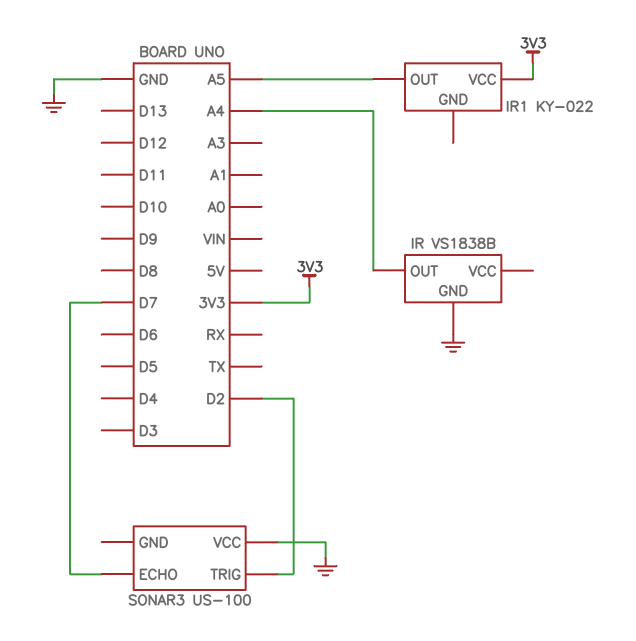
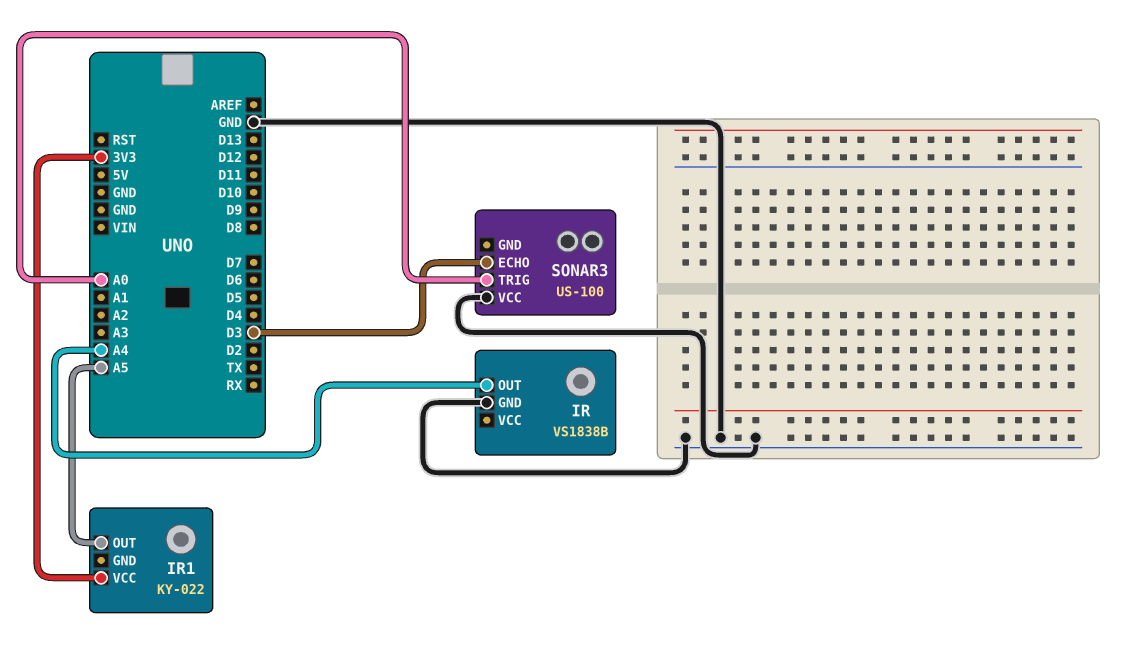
SONAR3 pin ECHO: D7 -> D3
SONAR3 pin TRIG: D2 -> A0

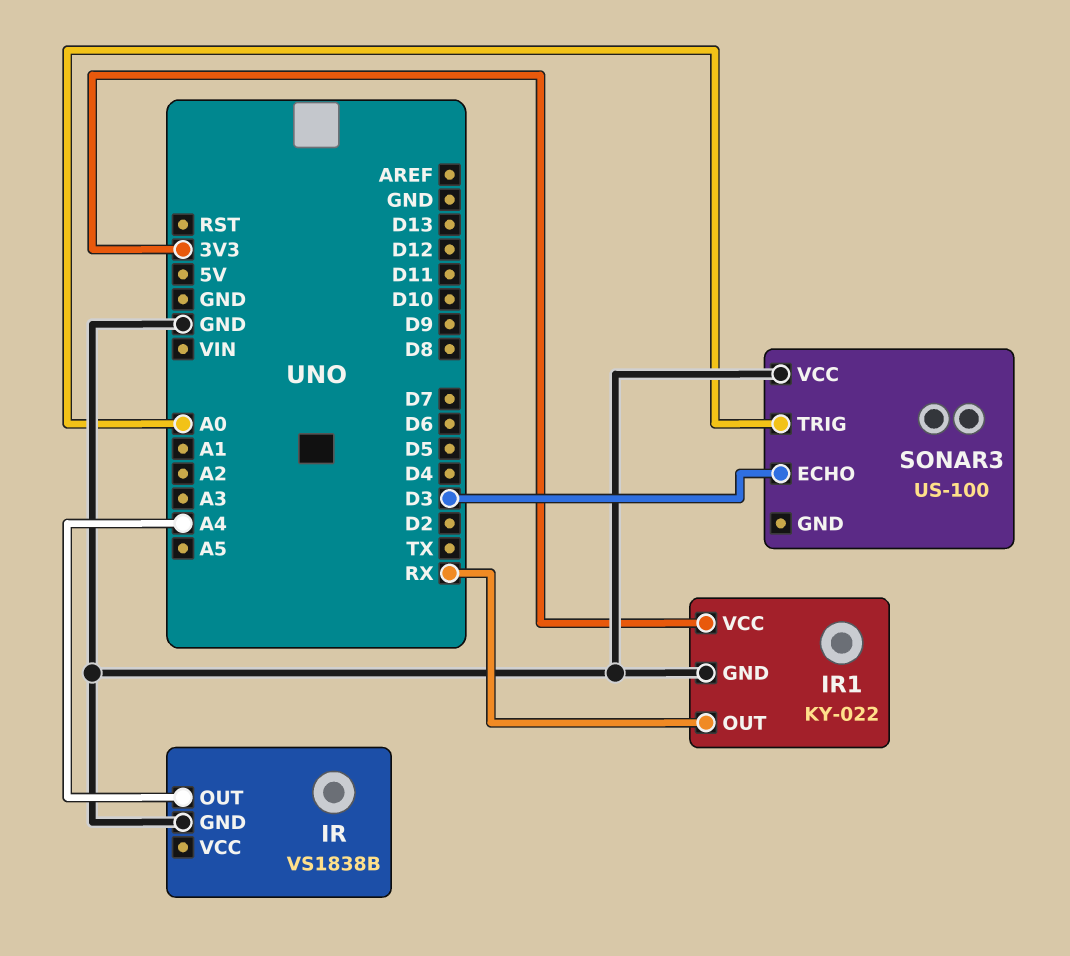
IR1 pin GND: none -> GND
IR1 pin OUT: A5 -> RX

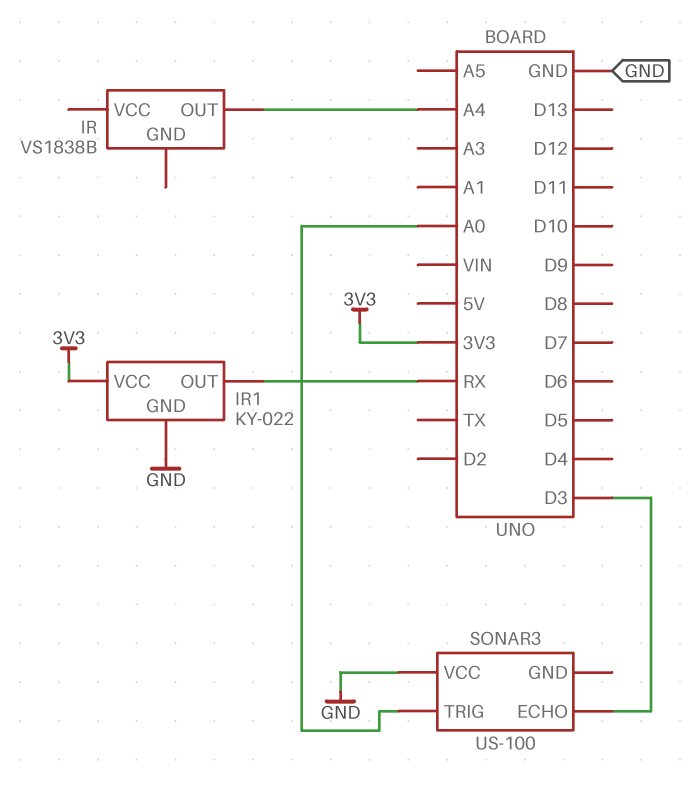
IR pin GND: GND -> none

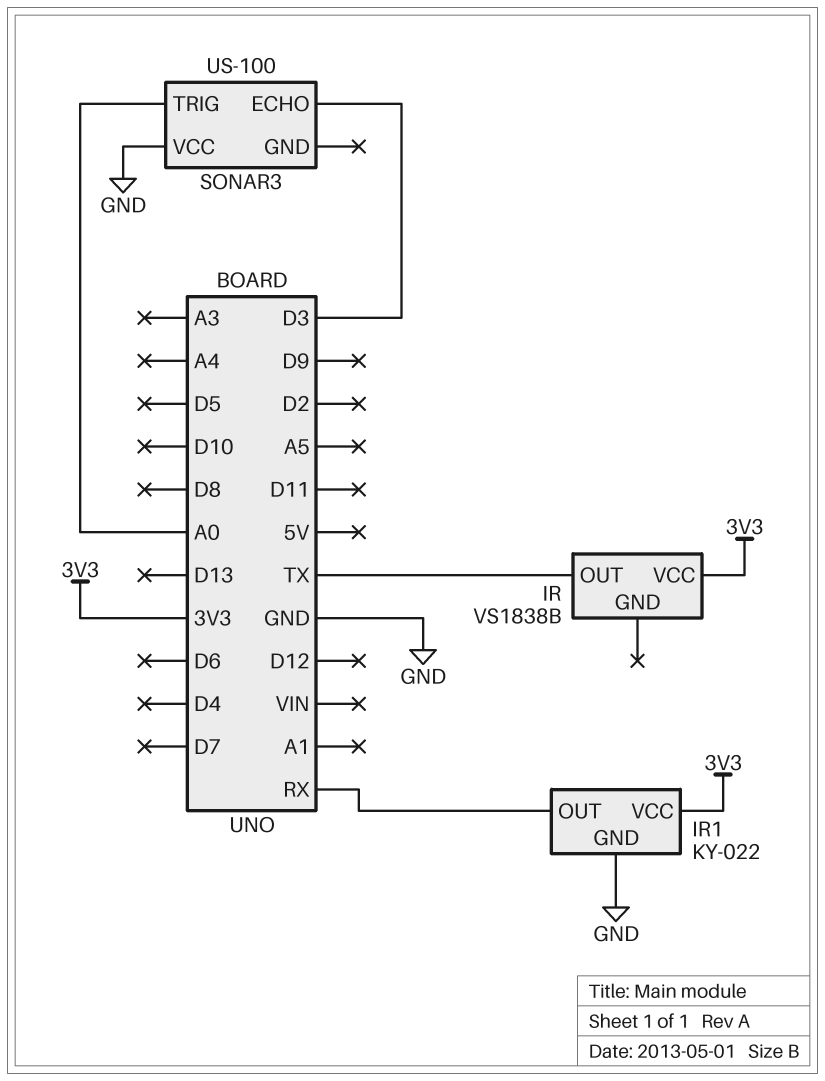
IR pin OUT: A4 -> TX
IR pin VCC: none -> 3V3

